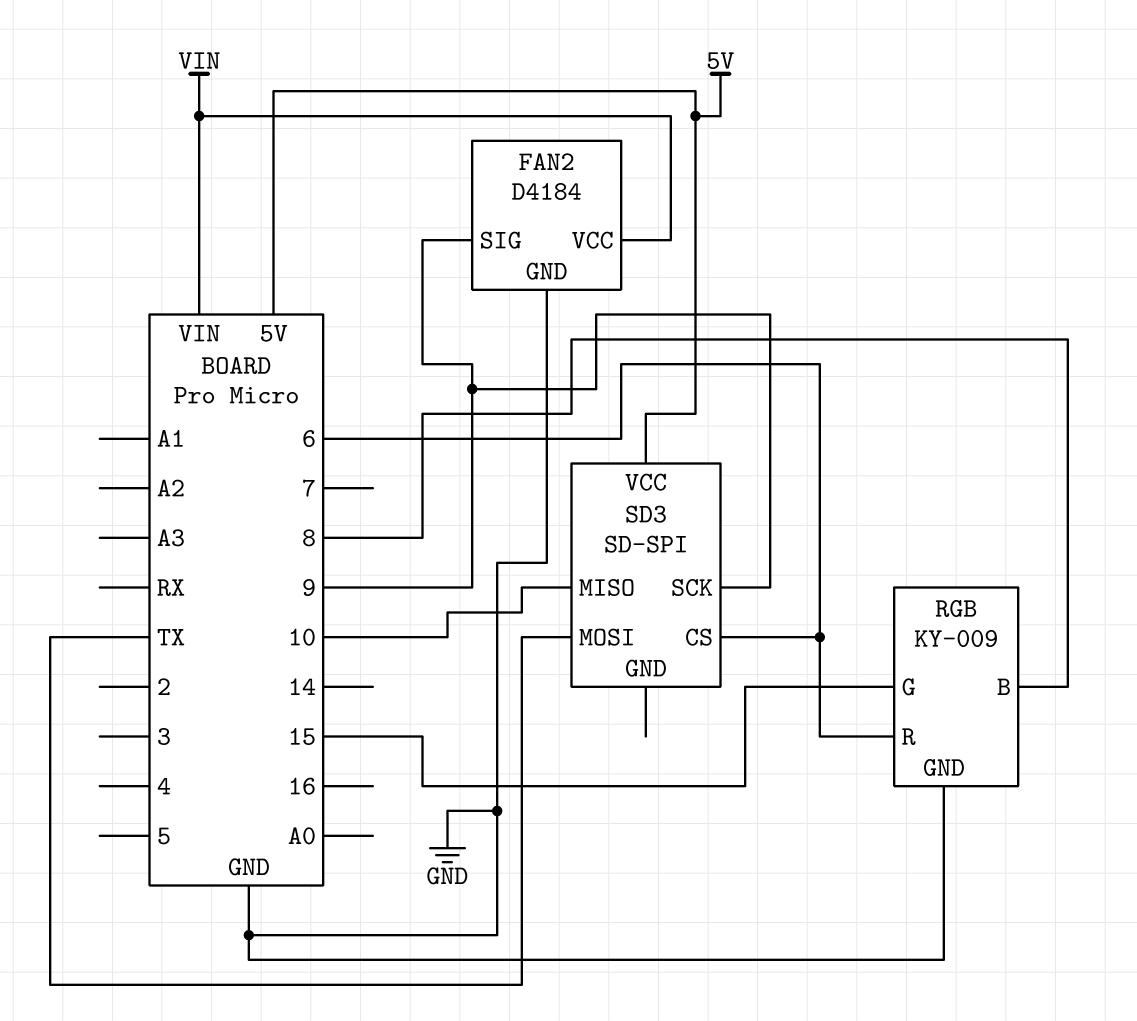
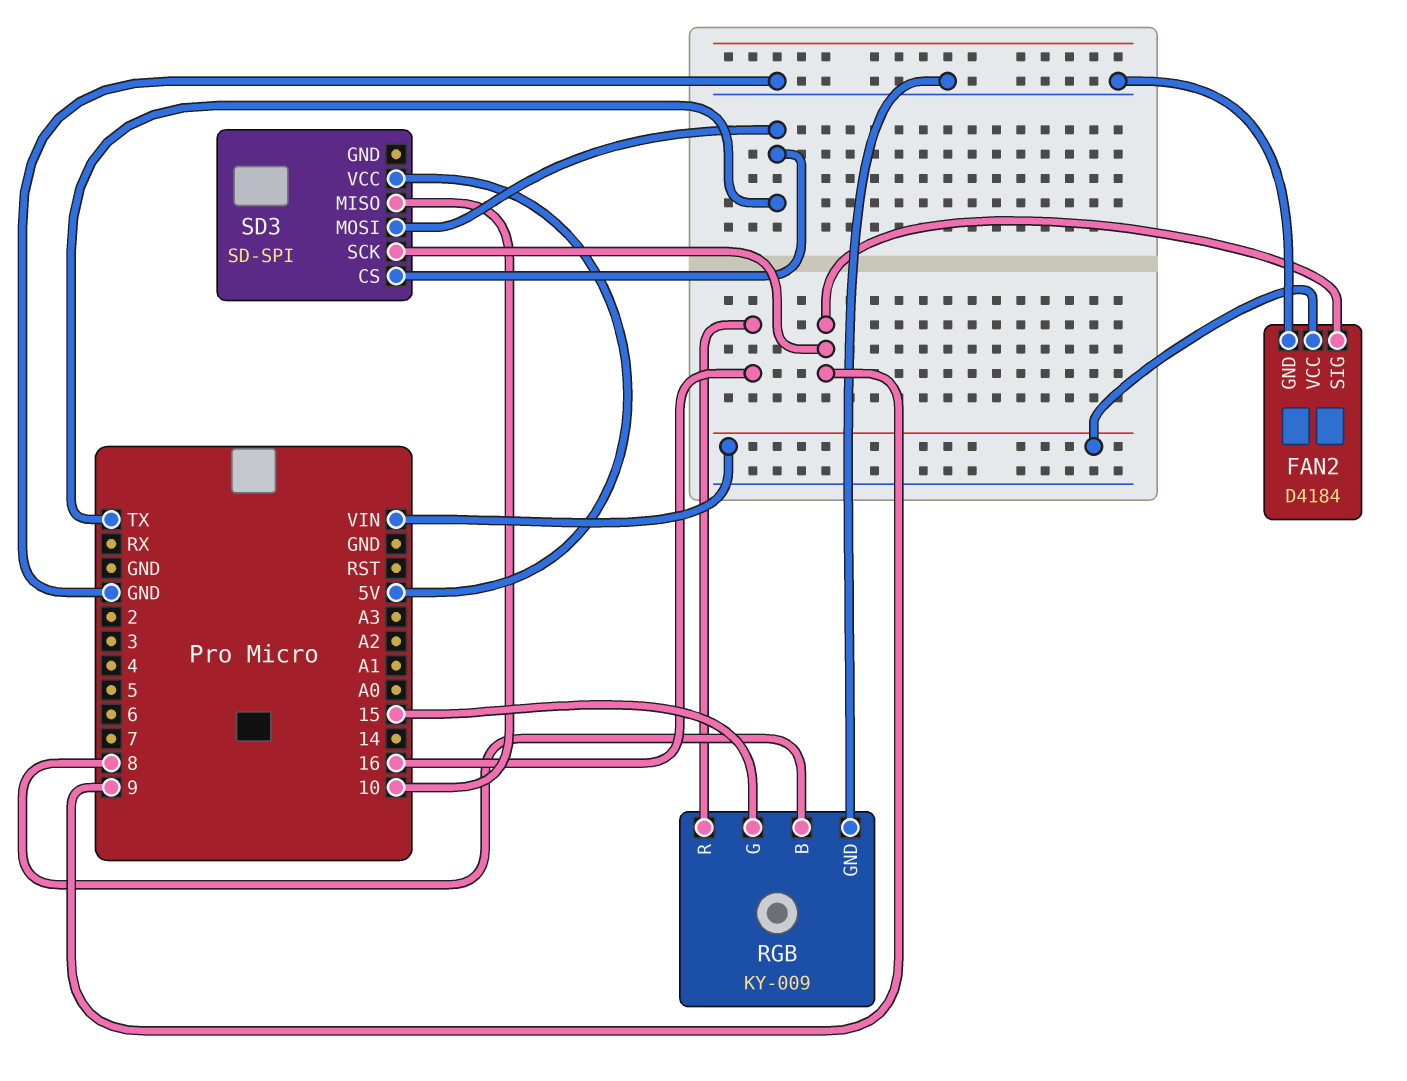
RGB pin R: 6 -> 16
SD3 pin CS: 6 -> TX

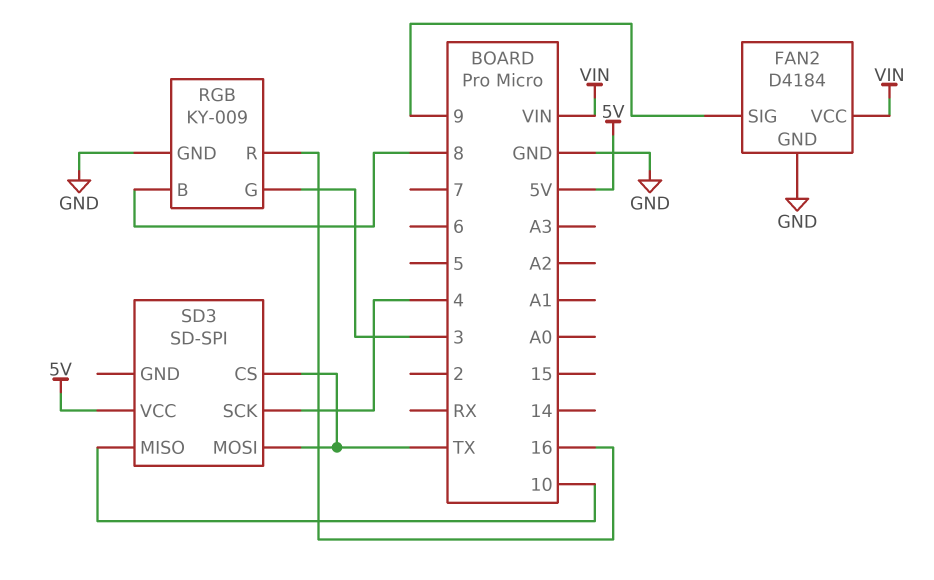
RGB pin G: 15 -> 3
SD3 pin SCK: 9 -> 4

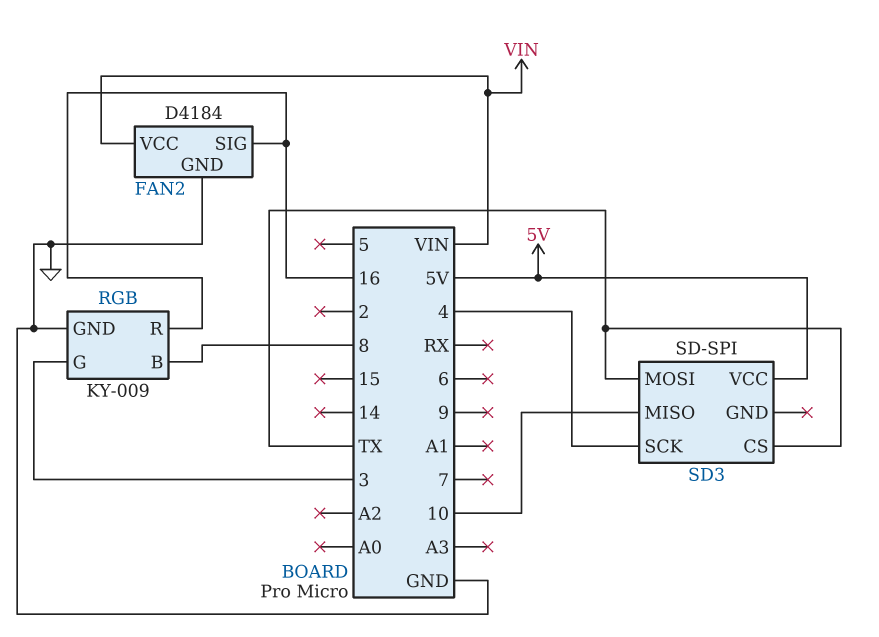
FAN2 pin SIG: 9 -> 16

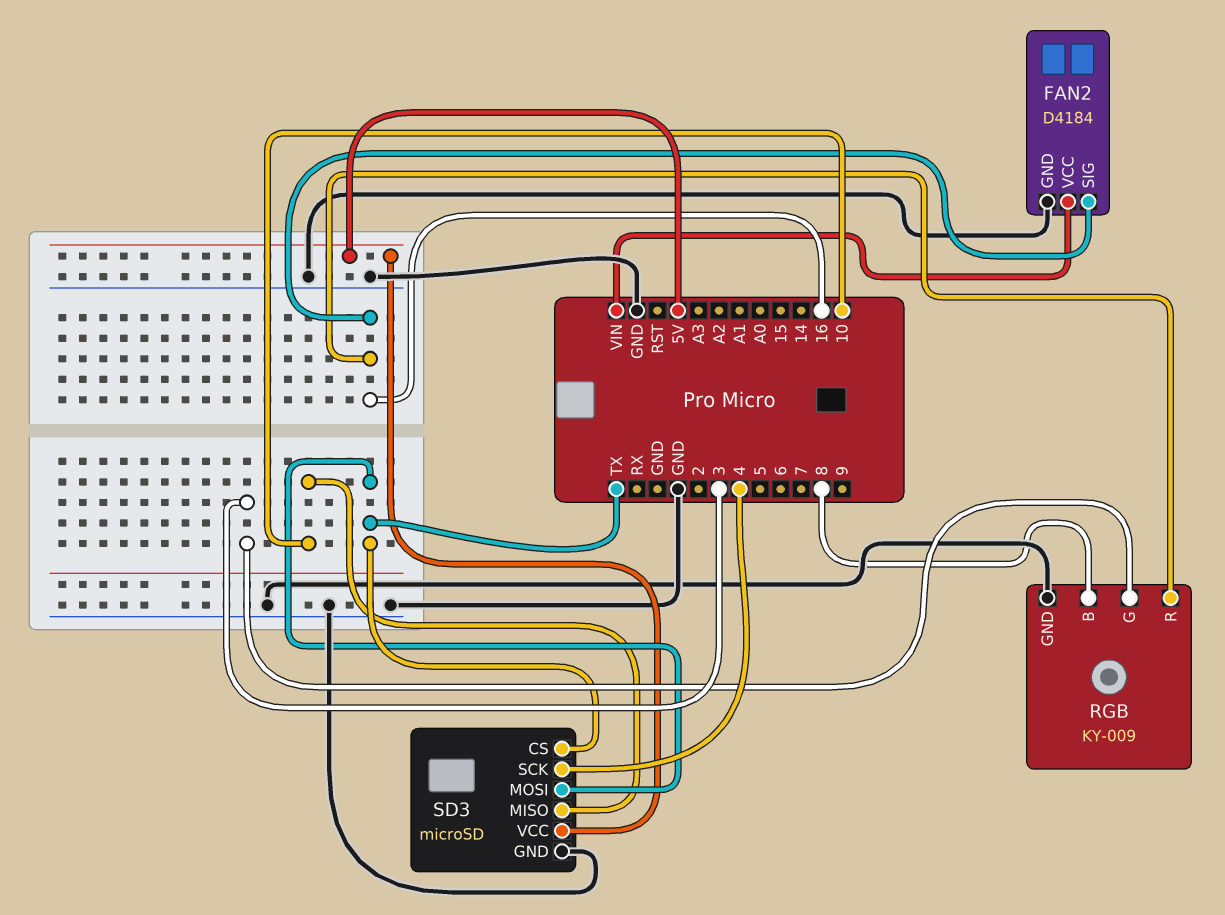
SD3: SD-SPI -> microSD
SD3 pin GND: none -> GND

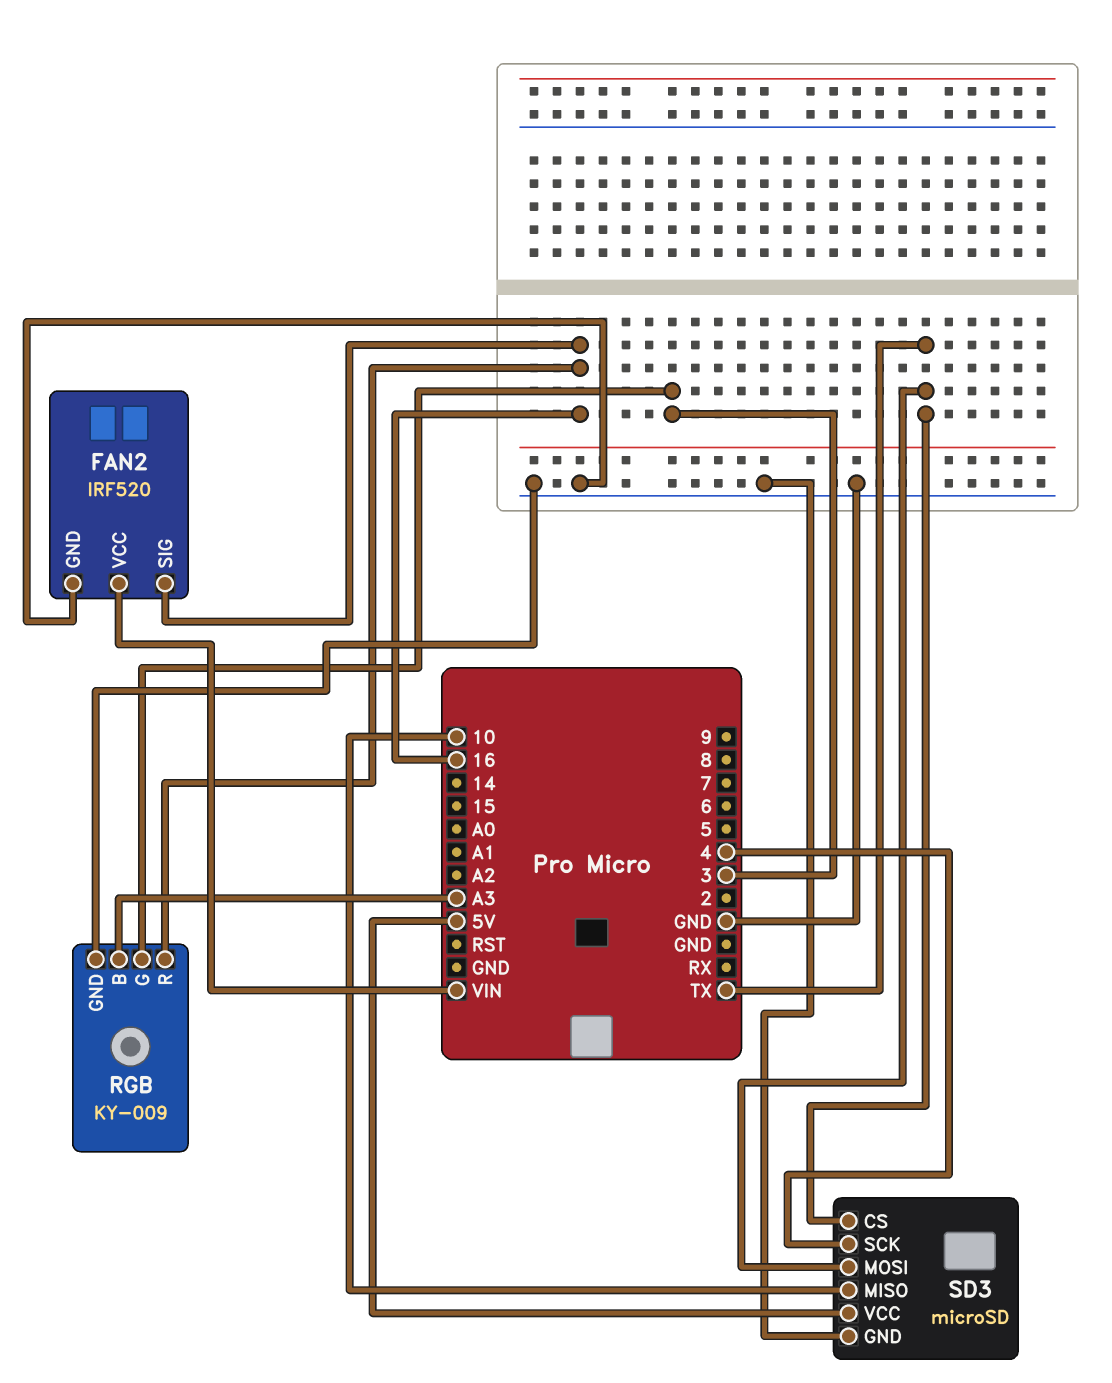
FAN2: D4184 -> IRF520
RGB pin B: 8 -> A3

